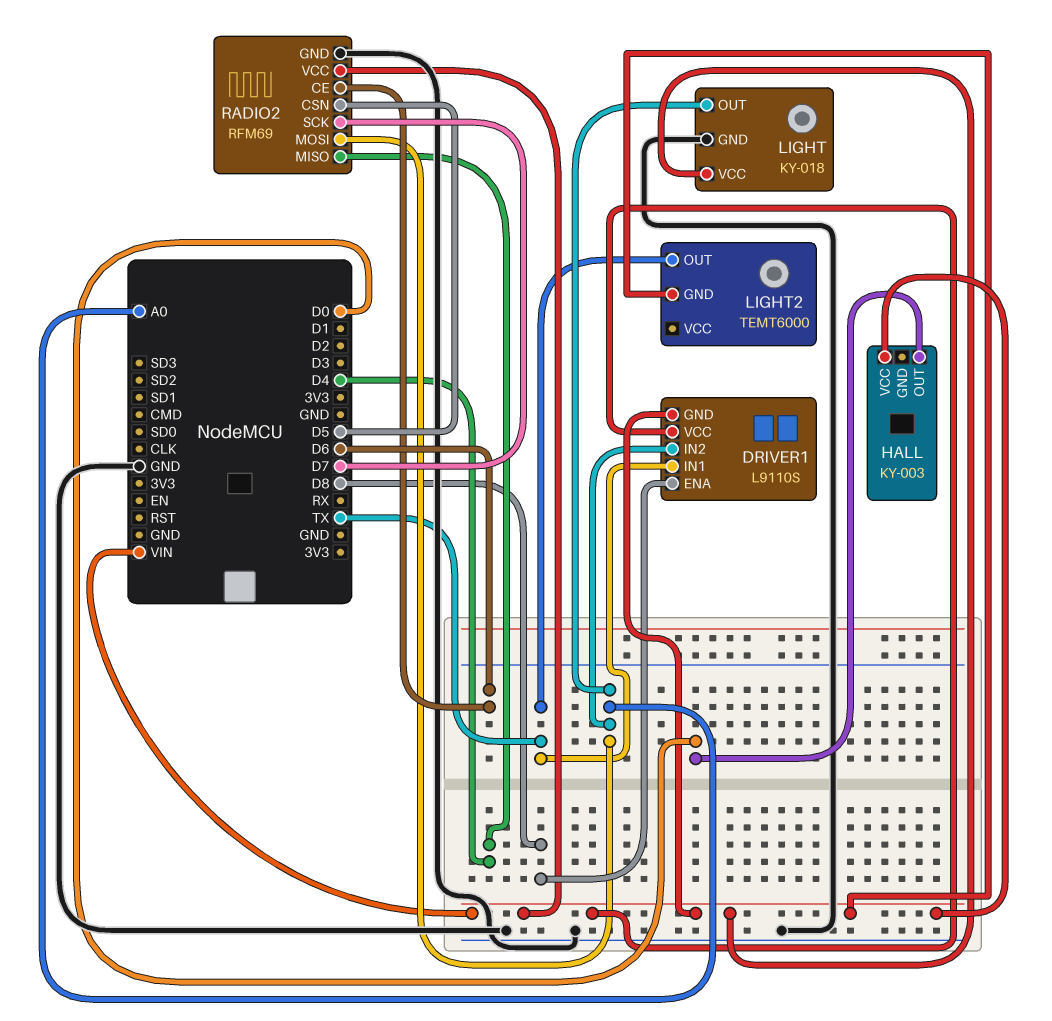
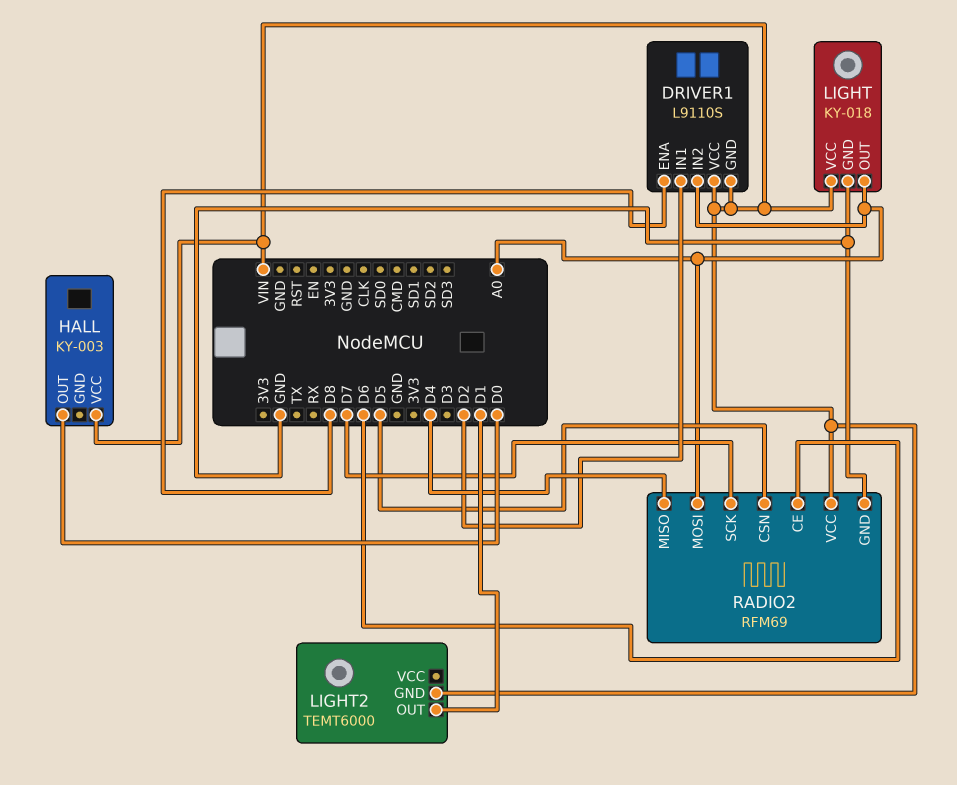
DRIVER1 pin IN1: TX -> D2
LIGHT2 pin OUT: TX -> D1

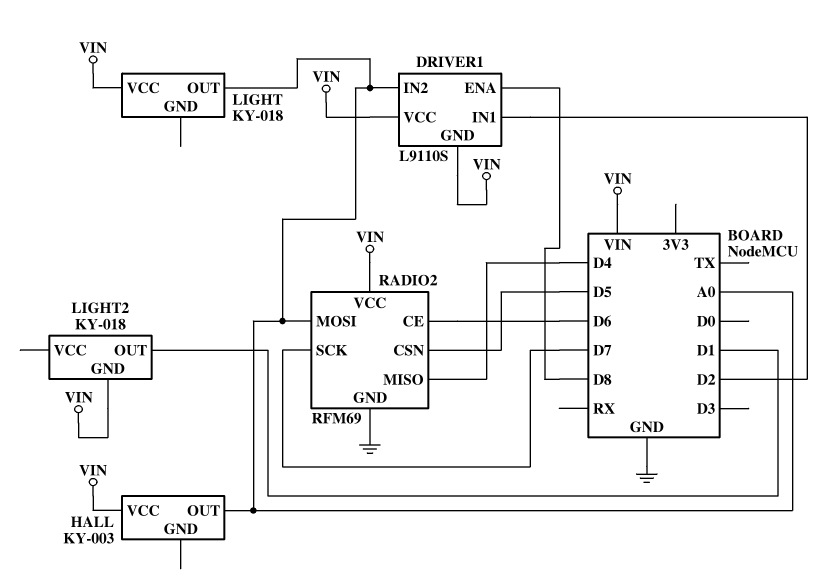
HALL pin OUT: D0 -> A0
LIGHT pin GND: GND -> none
LIGHT2: TEMT6000 -> KY-018

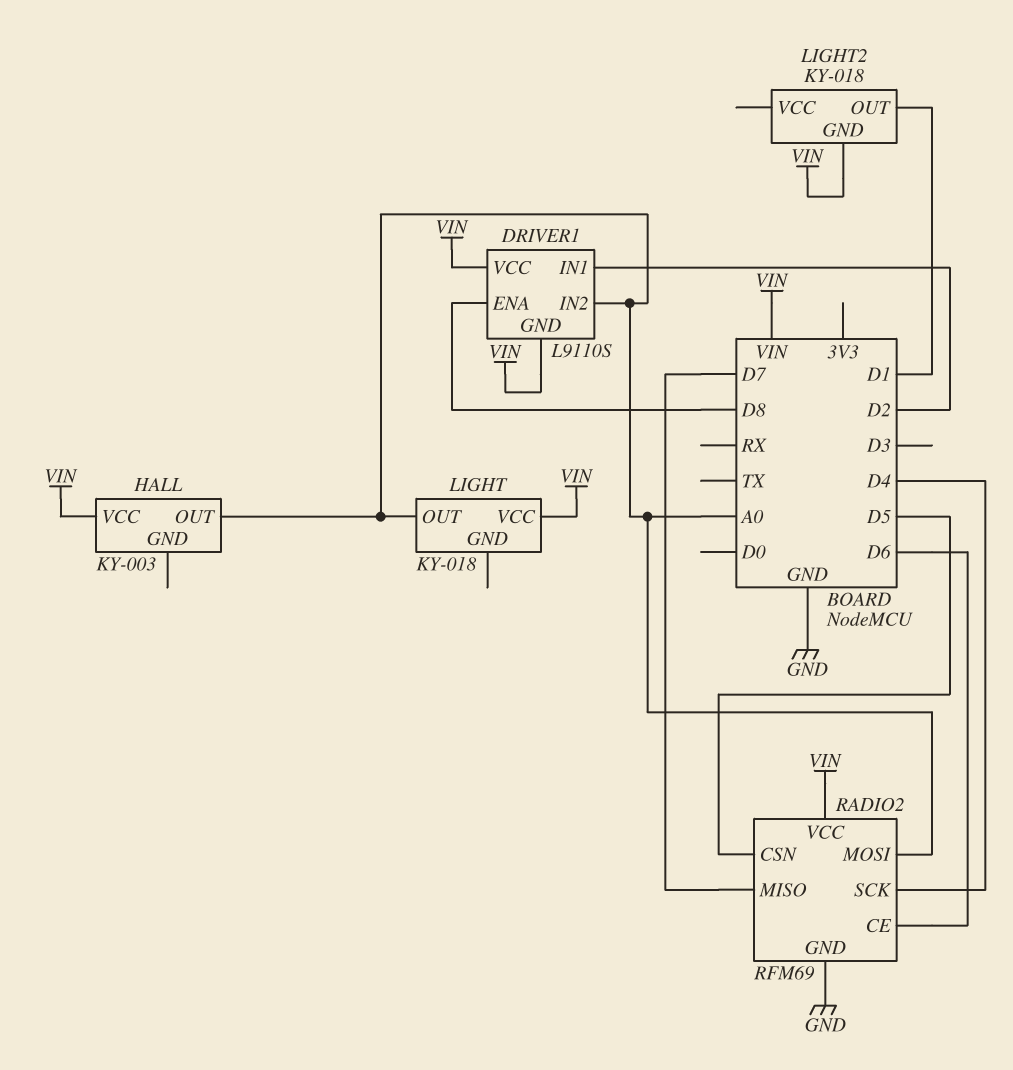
RADIO2 pin MISO: D4 -> D7
RADIO2 pin SCK: D7 -> D4

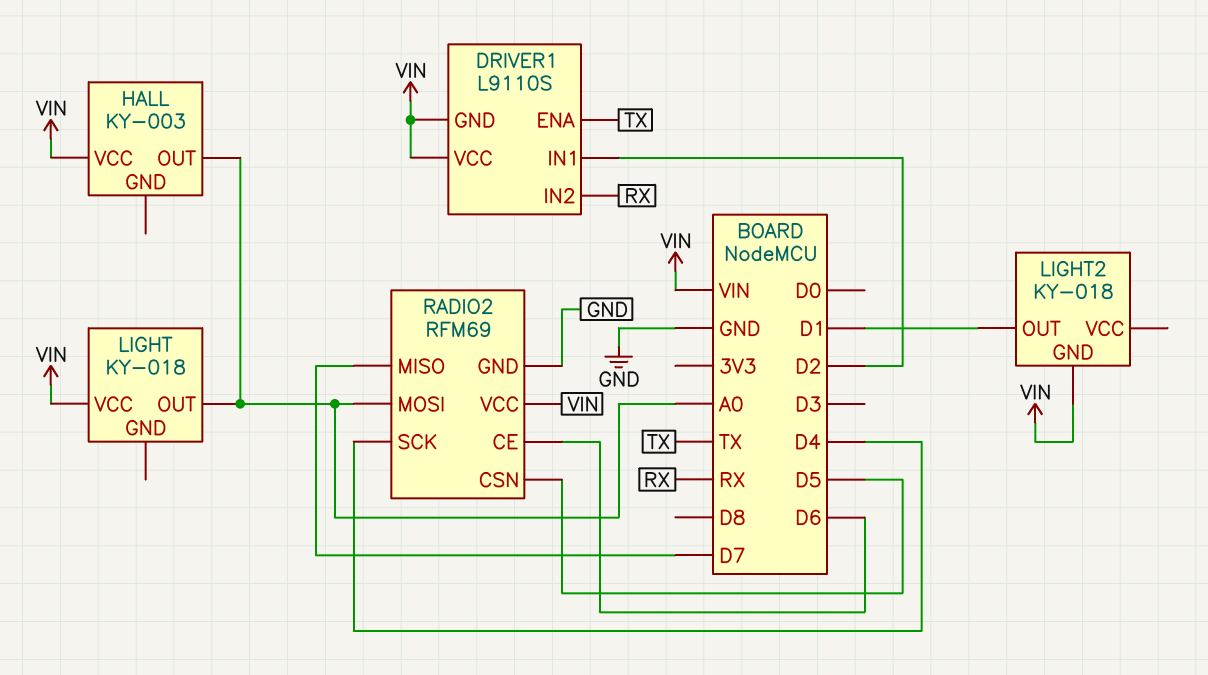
DRIVER1 pin ENA: D8 -> TX
DRIVER1 pin IN2: A0 -> RX

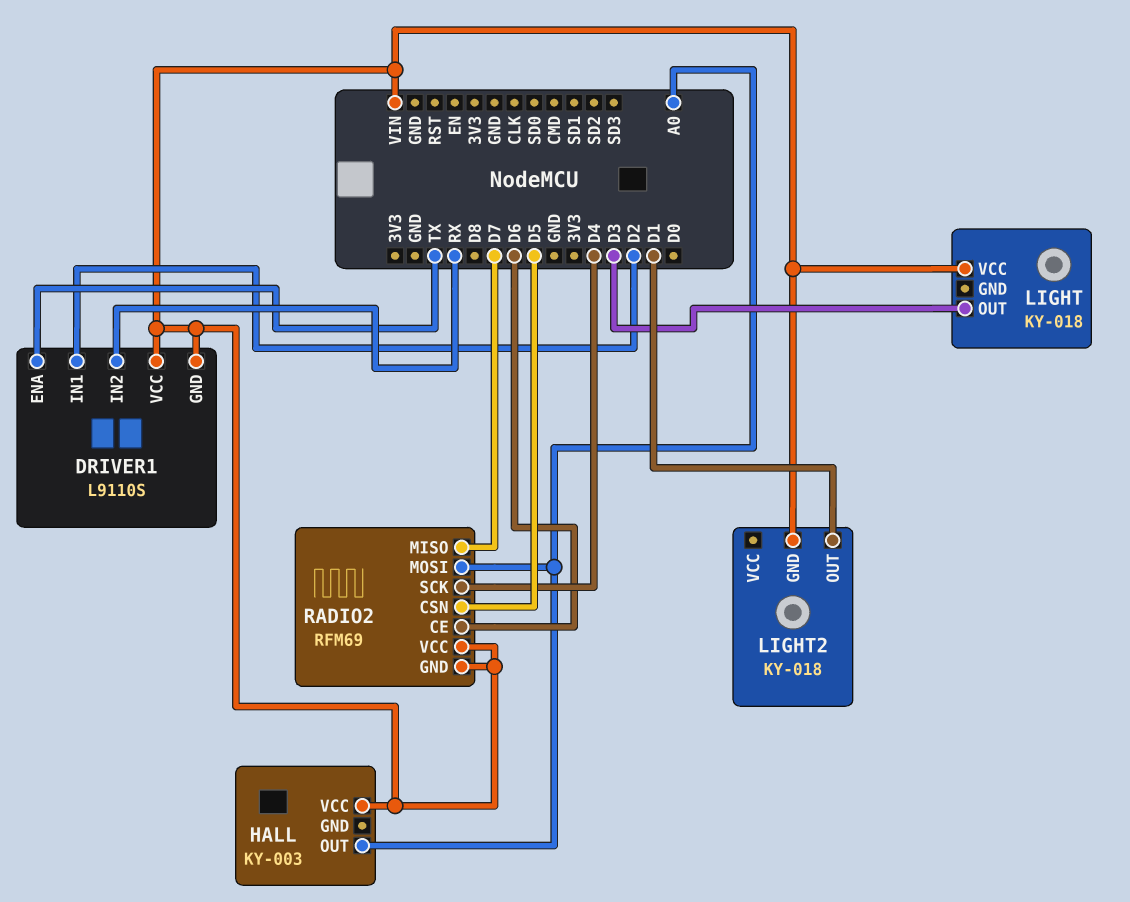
LIGHT pin OUT: A0 -> D3
RADIO2 pin GND: GND -> VIN

